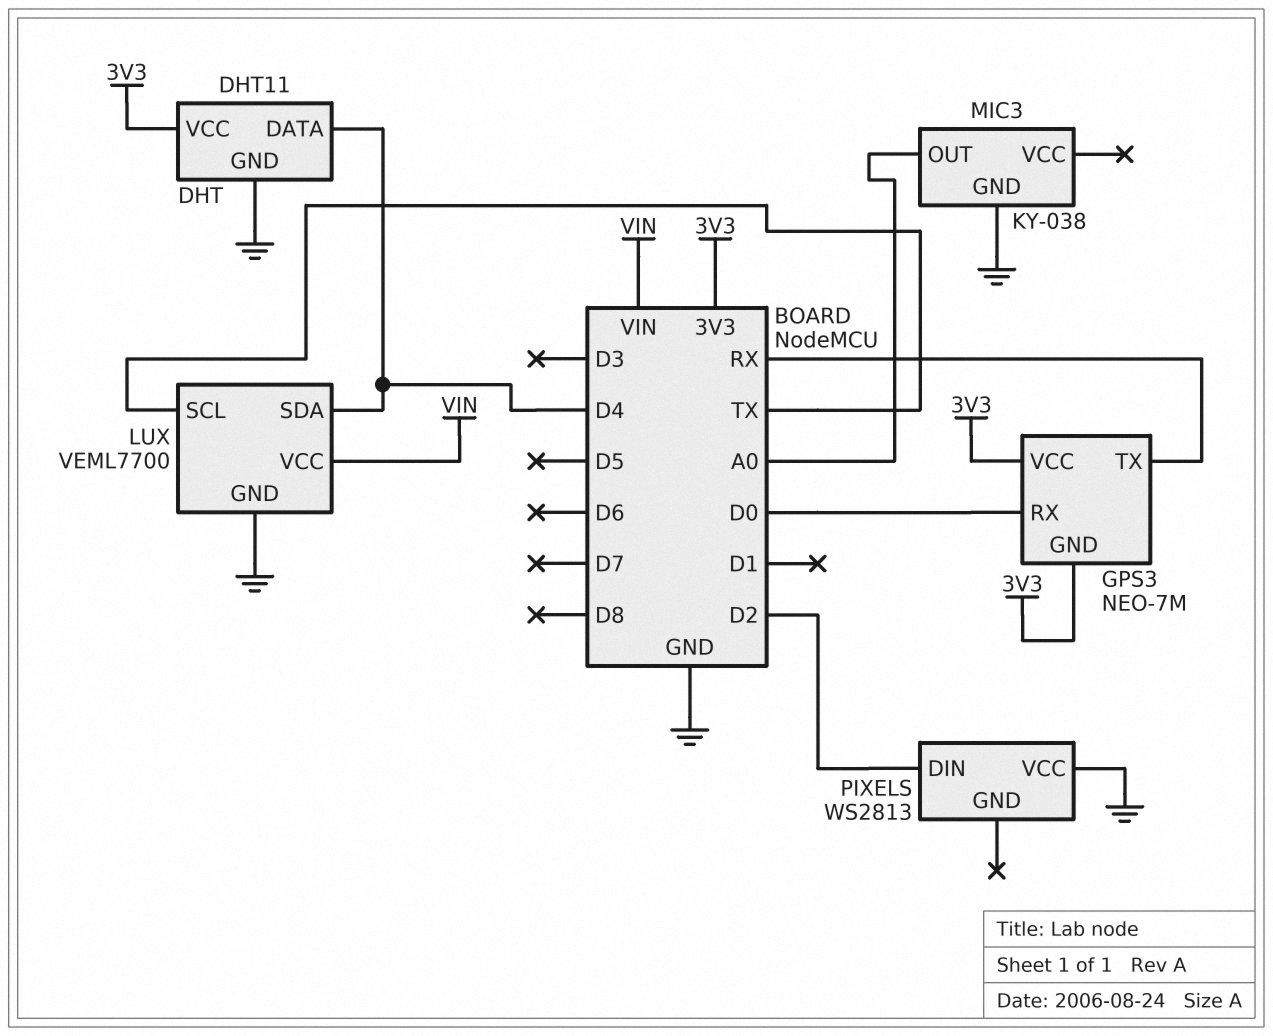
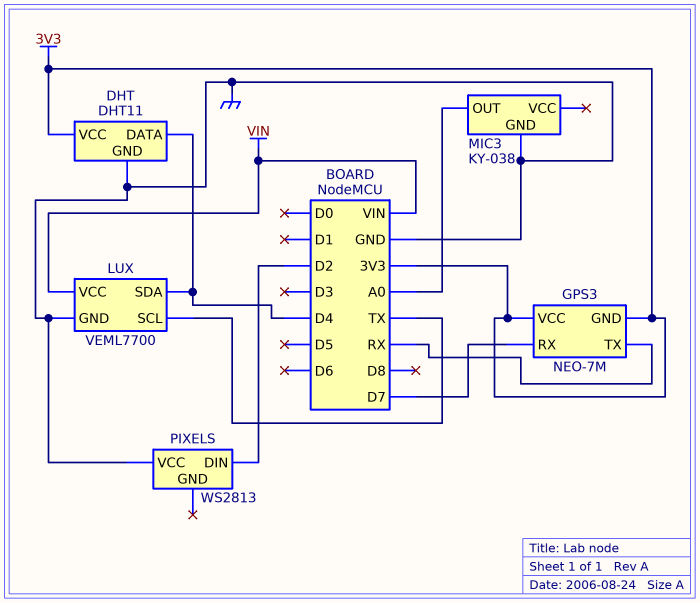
GPS3 pin RX: D0 -> D7

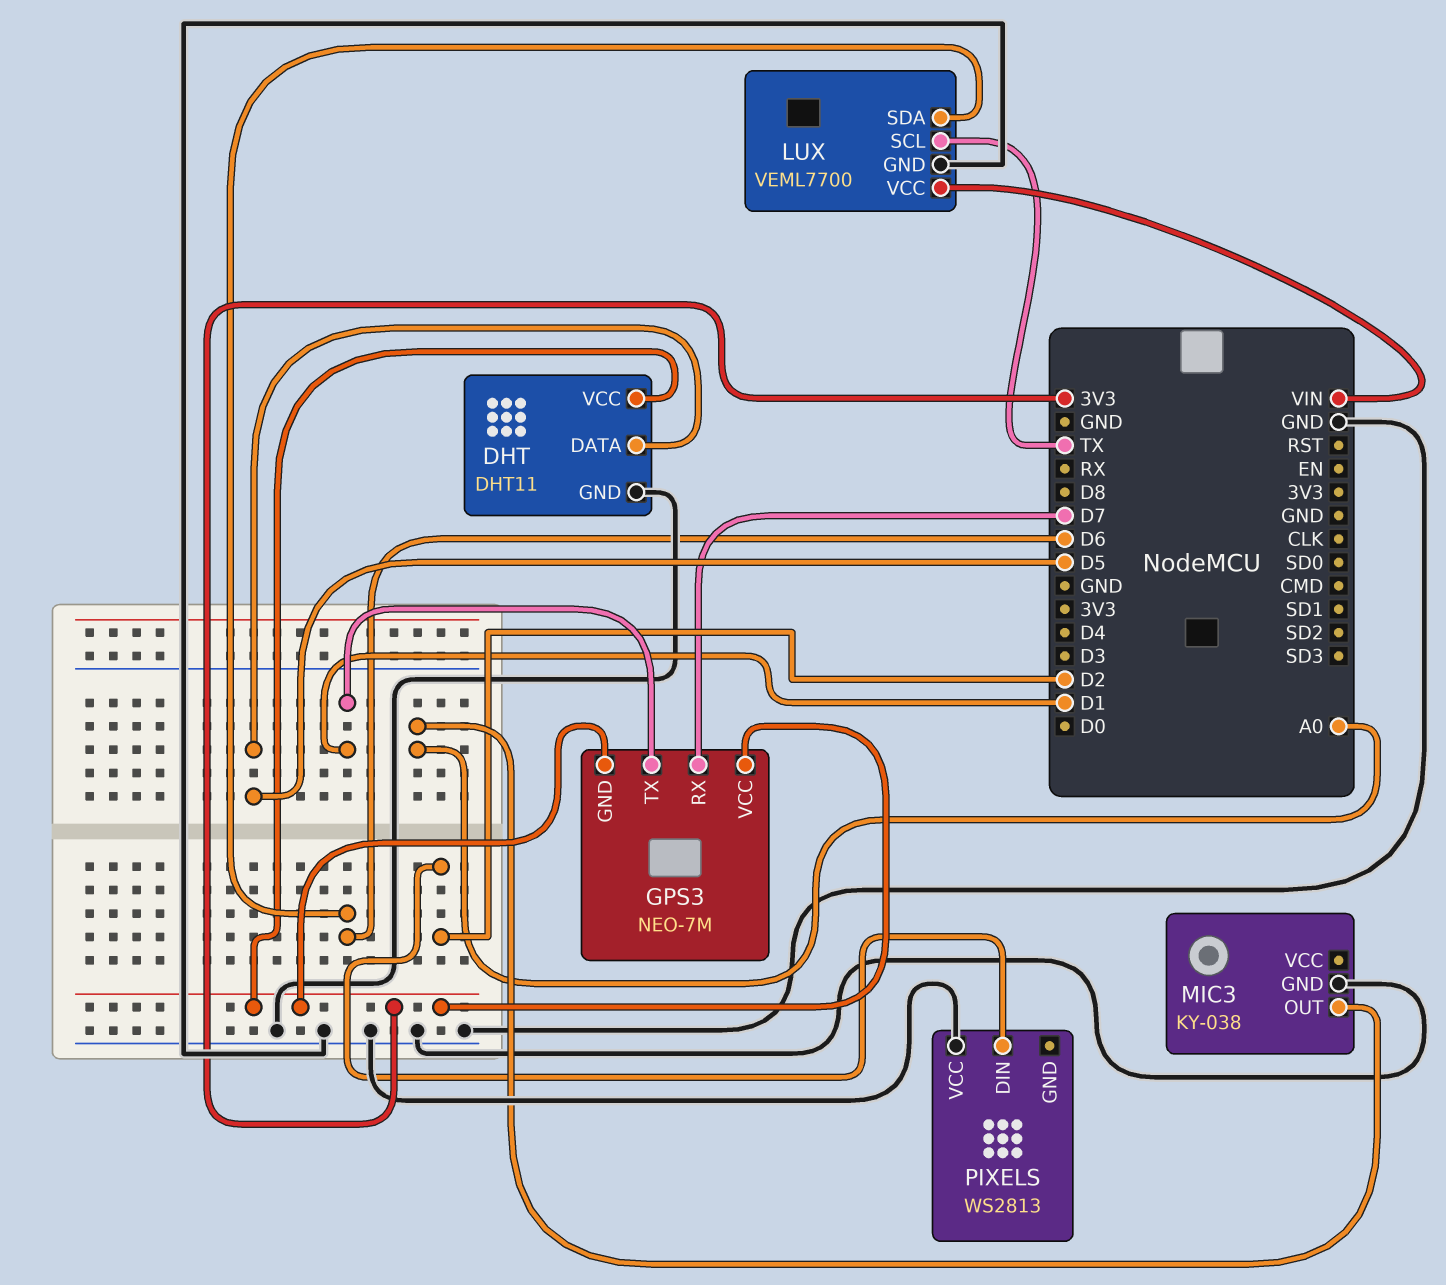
DHT pin DATA: D4 -> D5
GPS3 pin TX: RX -> D1
LUX pin SDA: D4 -> D6

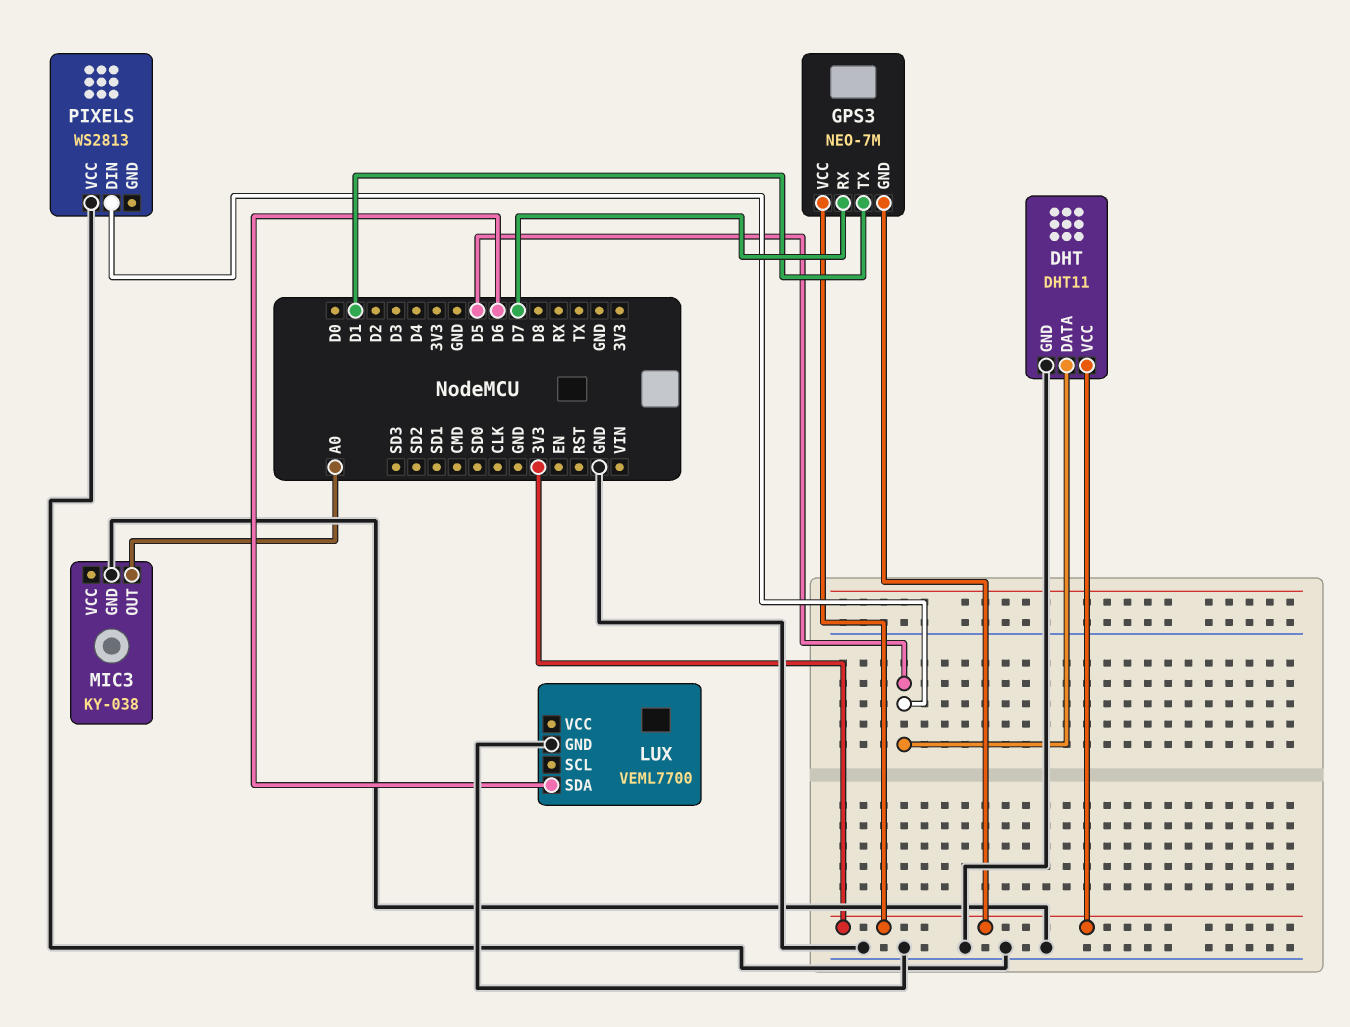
LUX pin SCL: TX -> none
LUX pin VCC: VIN -> none
PIXELS pin DIN: D2 -> D5

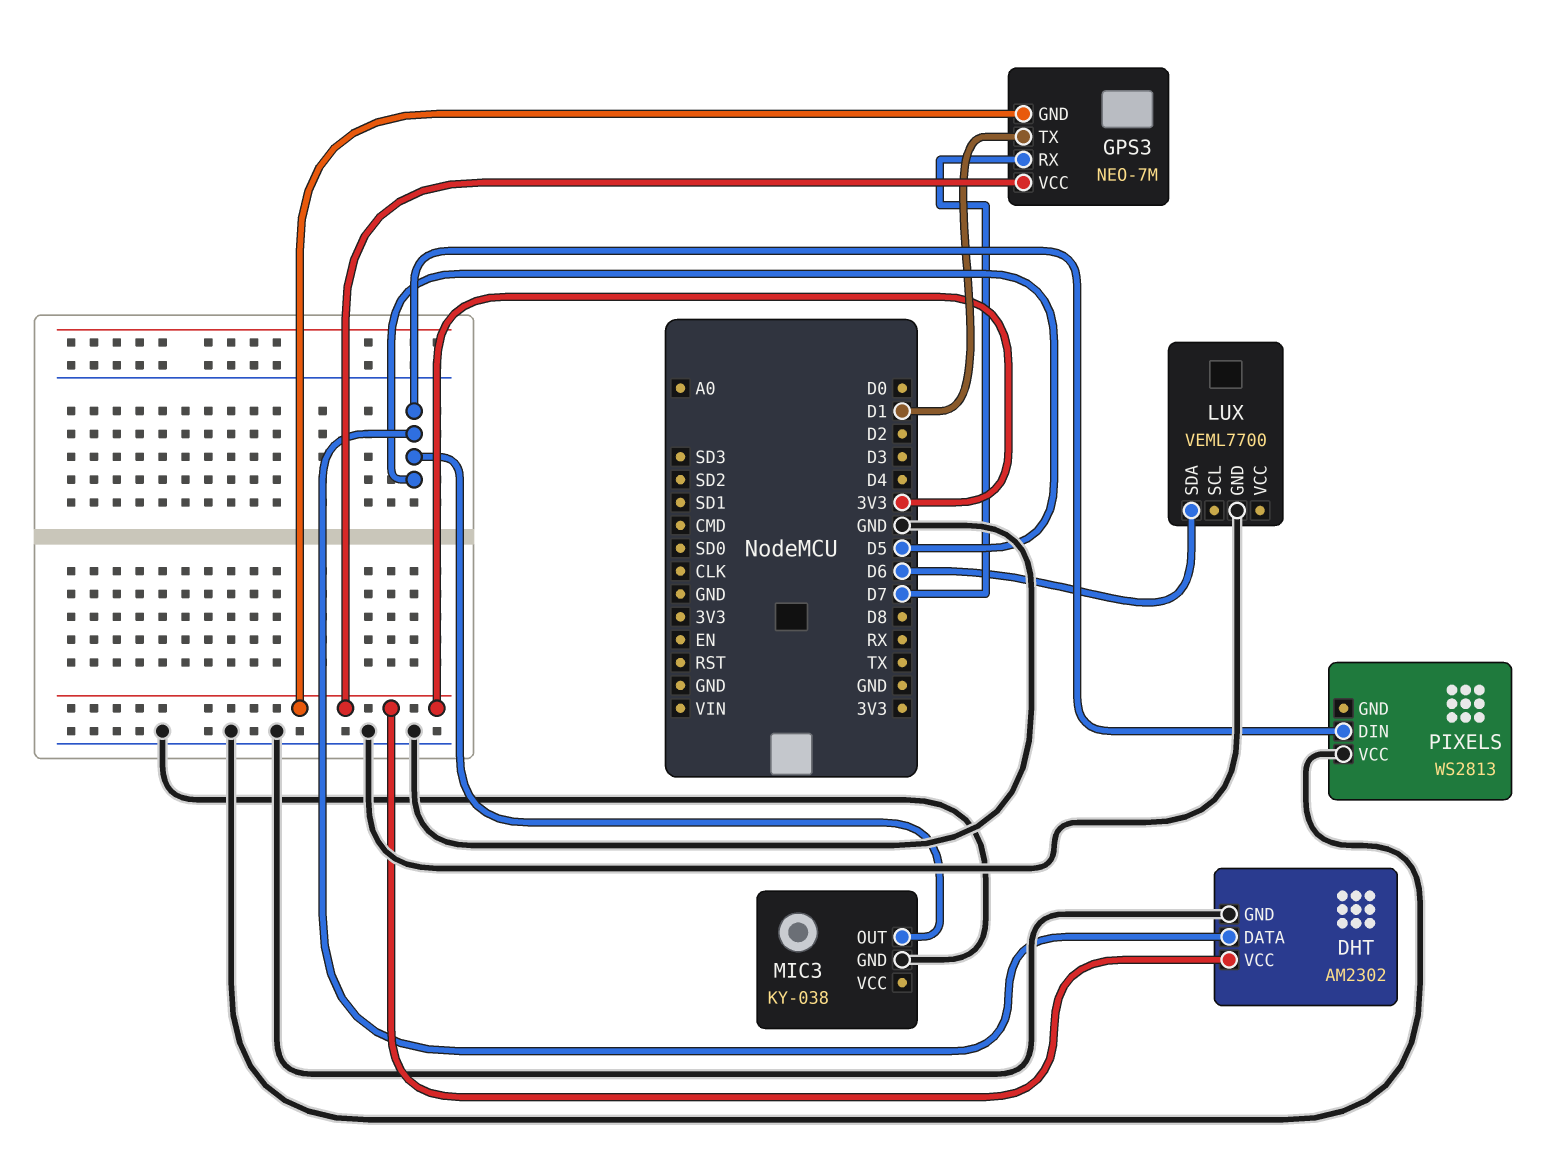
DHT: DHT11 -> AM2302
MIC3 pin OUT: A0 -> D5

